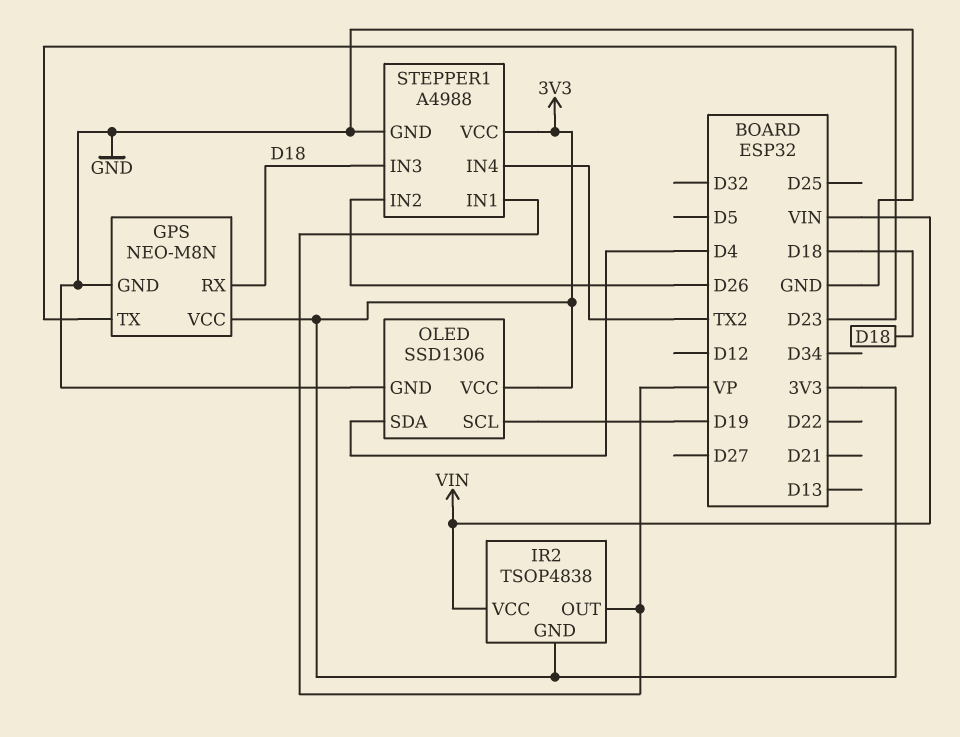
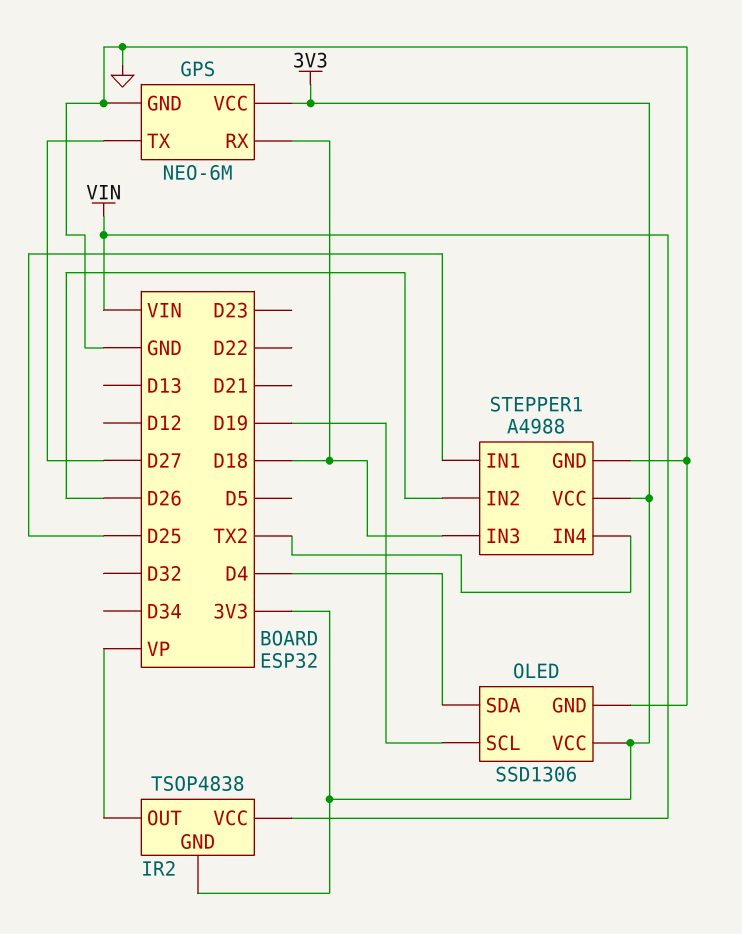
GPS: NEO-M8N -> NEO-6M
GPS pin TX: D23 -> D27
STEPPER1 pin IN1: VP -> D25

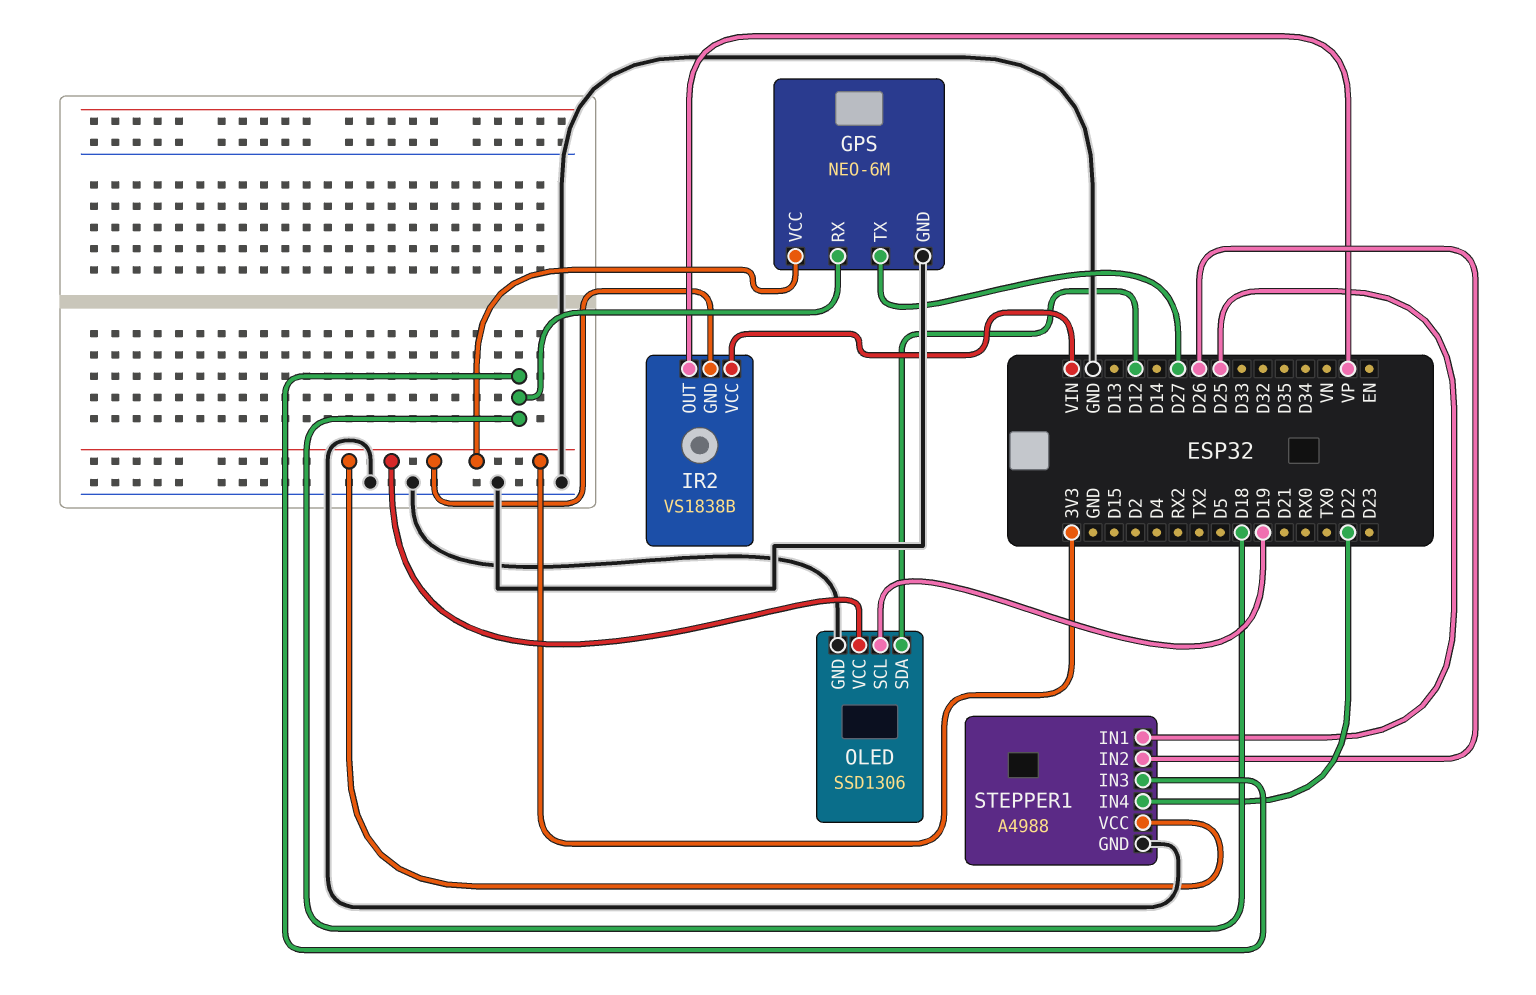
IR2: TSOP4838 -> VS1838B
OLED pin SDA: D4 -> D12
STEPPER1 pin IN4: TX2 -> D22

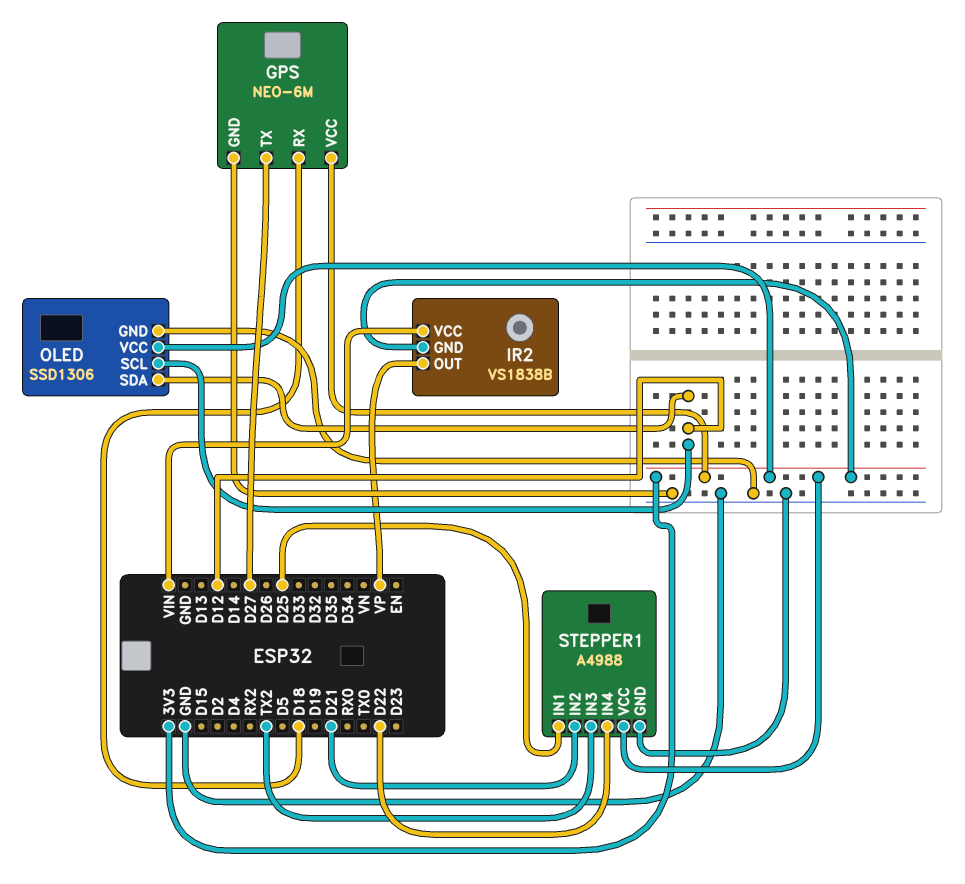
OLED pin SCL: D19 -> D12
STEPPER1 pin IN2: D26 -> D21
STEPPER1 pin IN3: D18 -> TX2

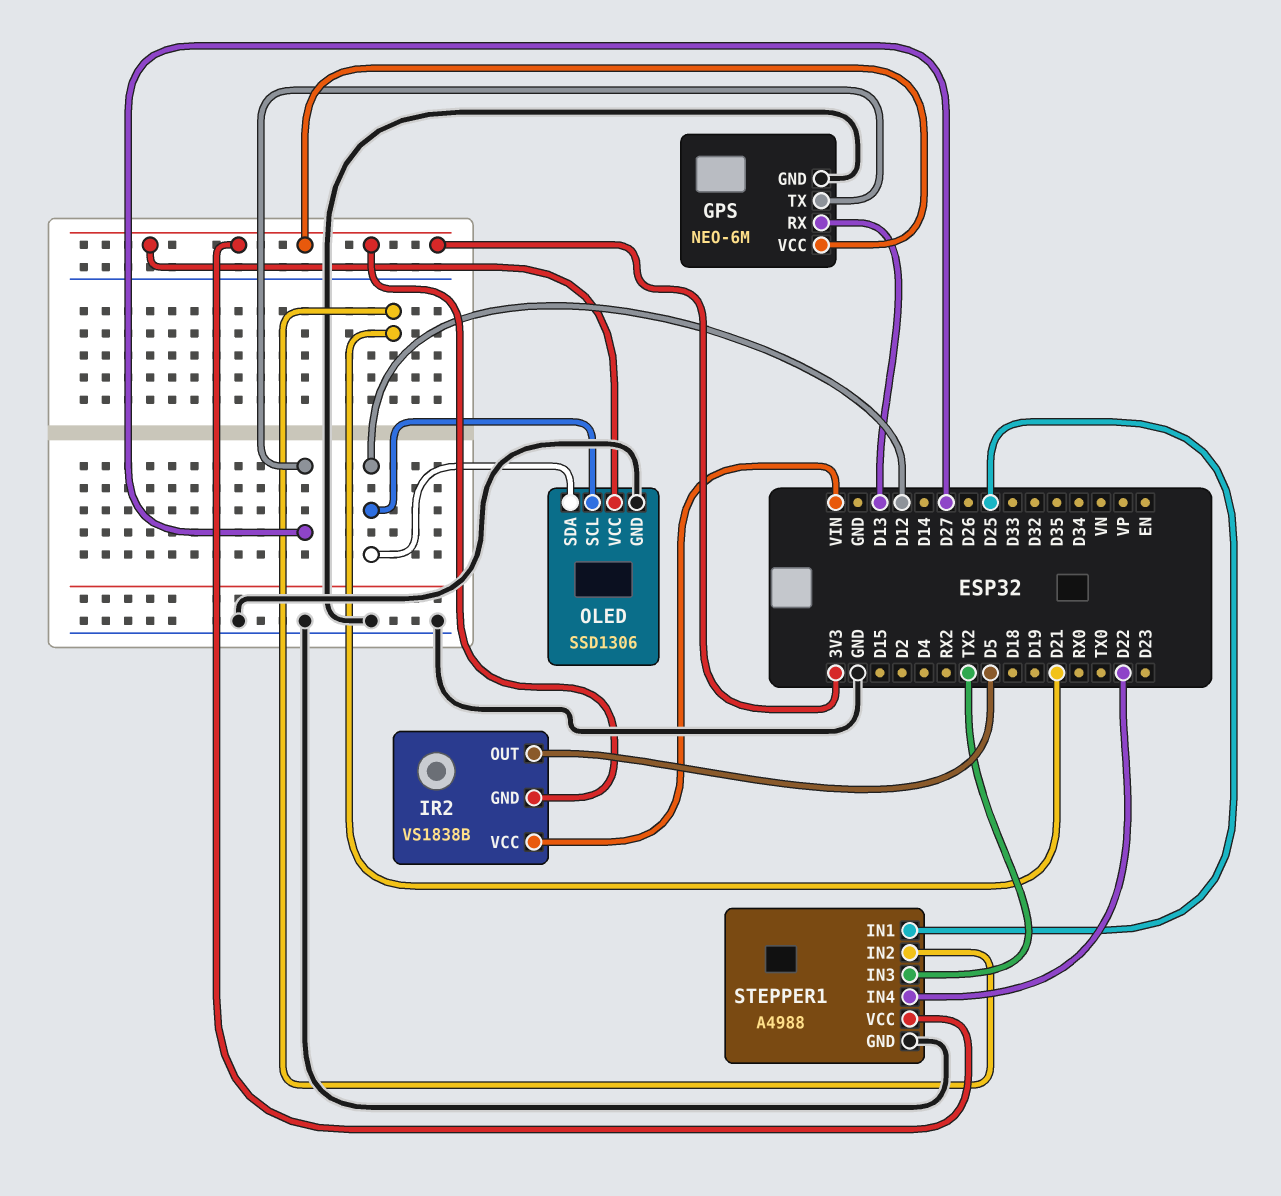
GPS pin RX: D18 -> D13
IR2 pin OUT: VP -> D5

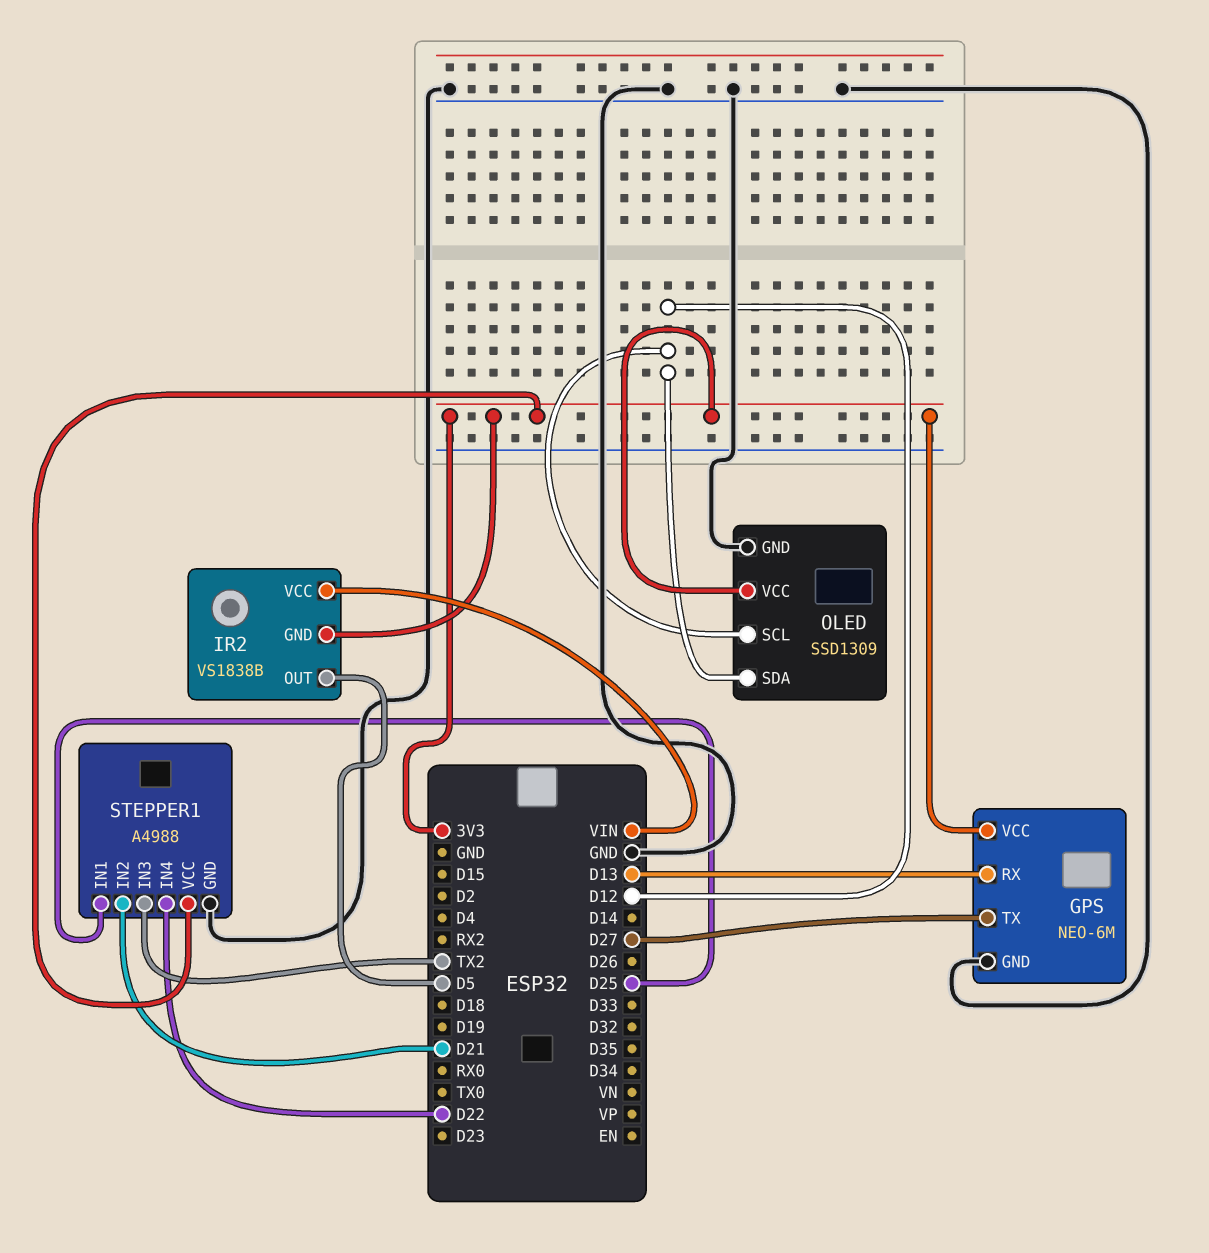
OLED: SSD1306 -> SSD1309

